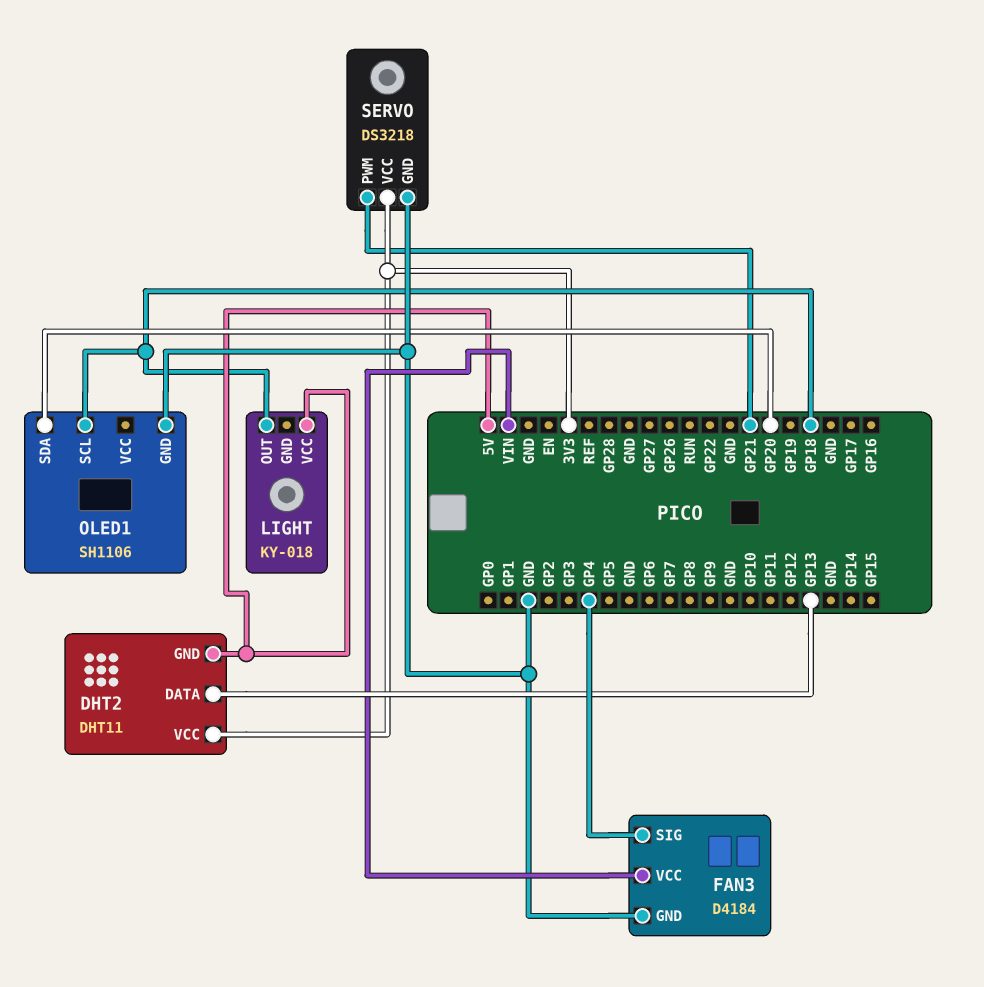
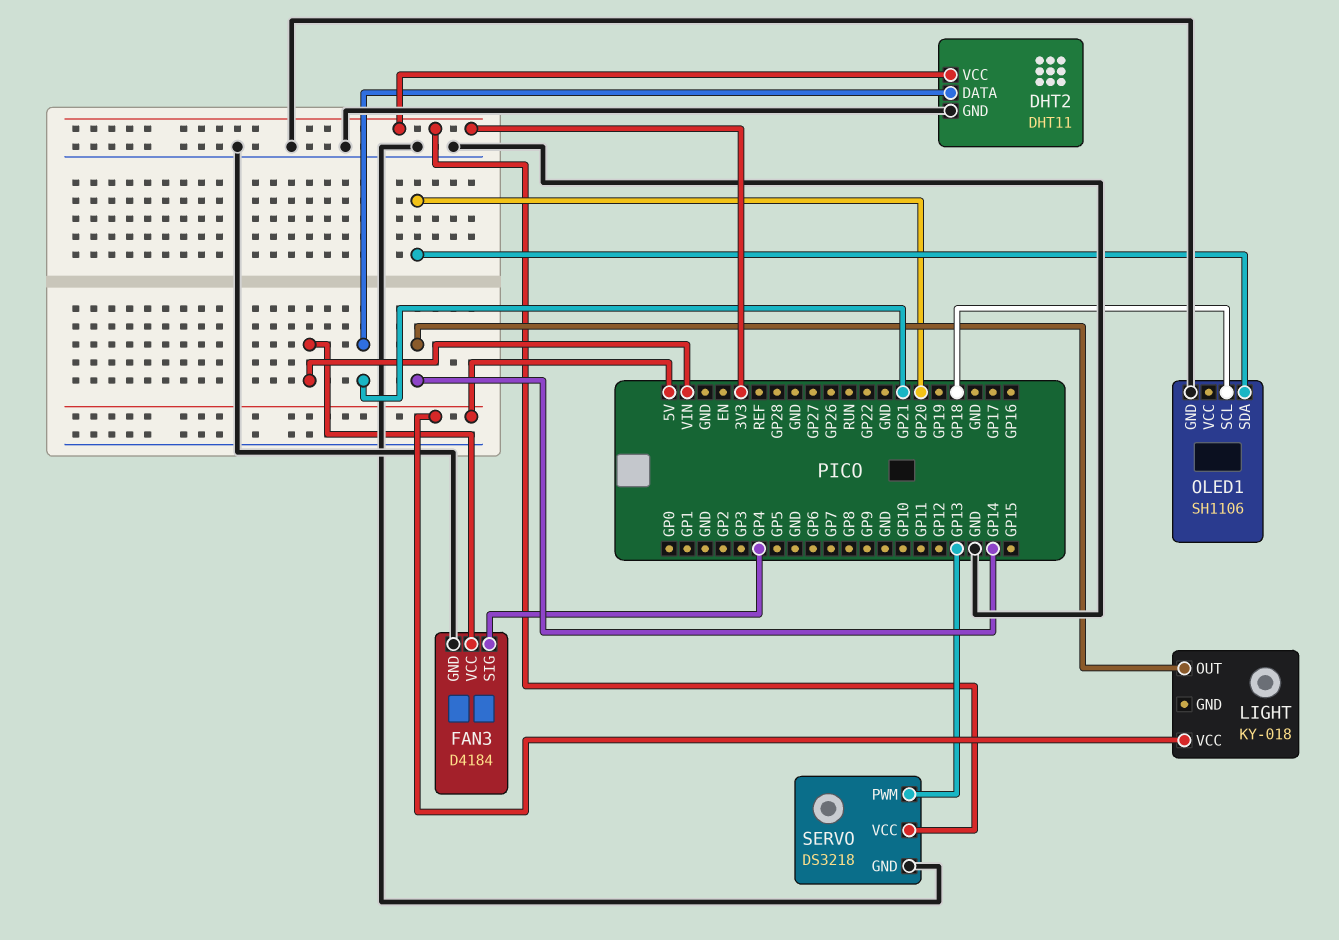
DHT2 pin DATA: GP13 -> GP21
DHT2 pin GND: 5V -> GND
LIGHT pin OUT: GP18 -> GP14
SERVO pin PWM: GP21 -> GP13

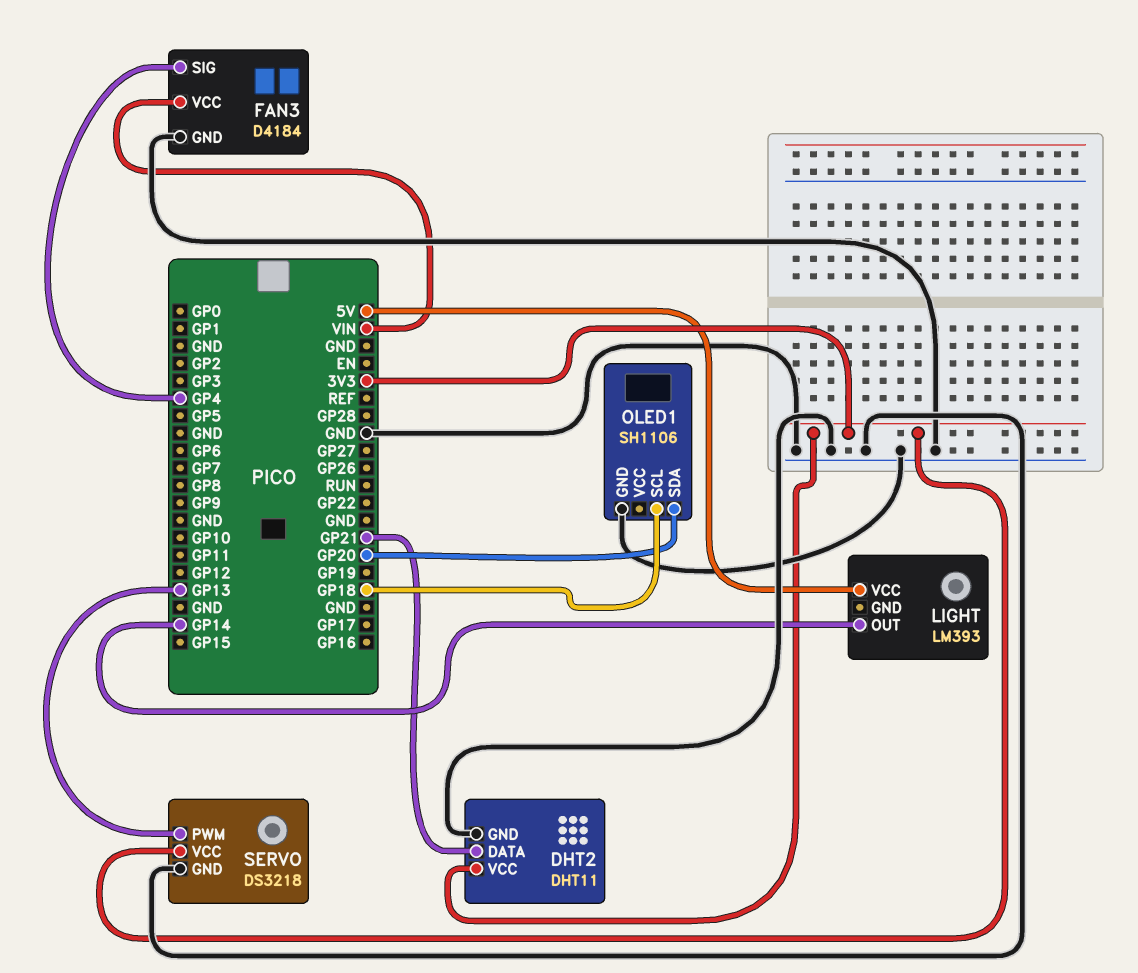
LIGHT: KY-018 -> LM393

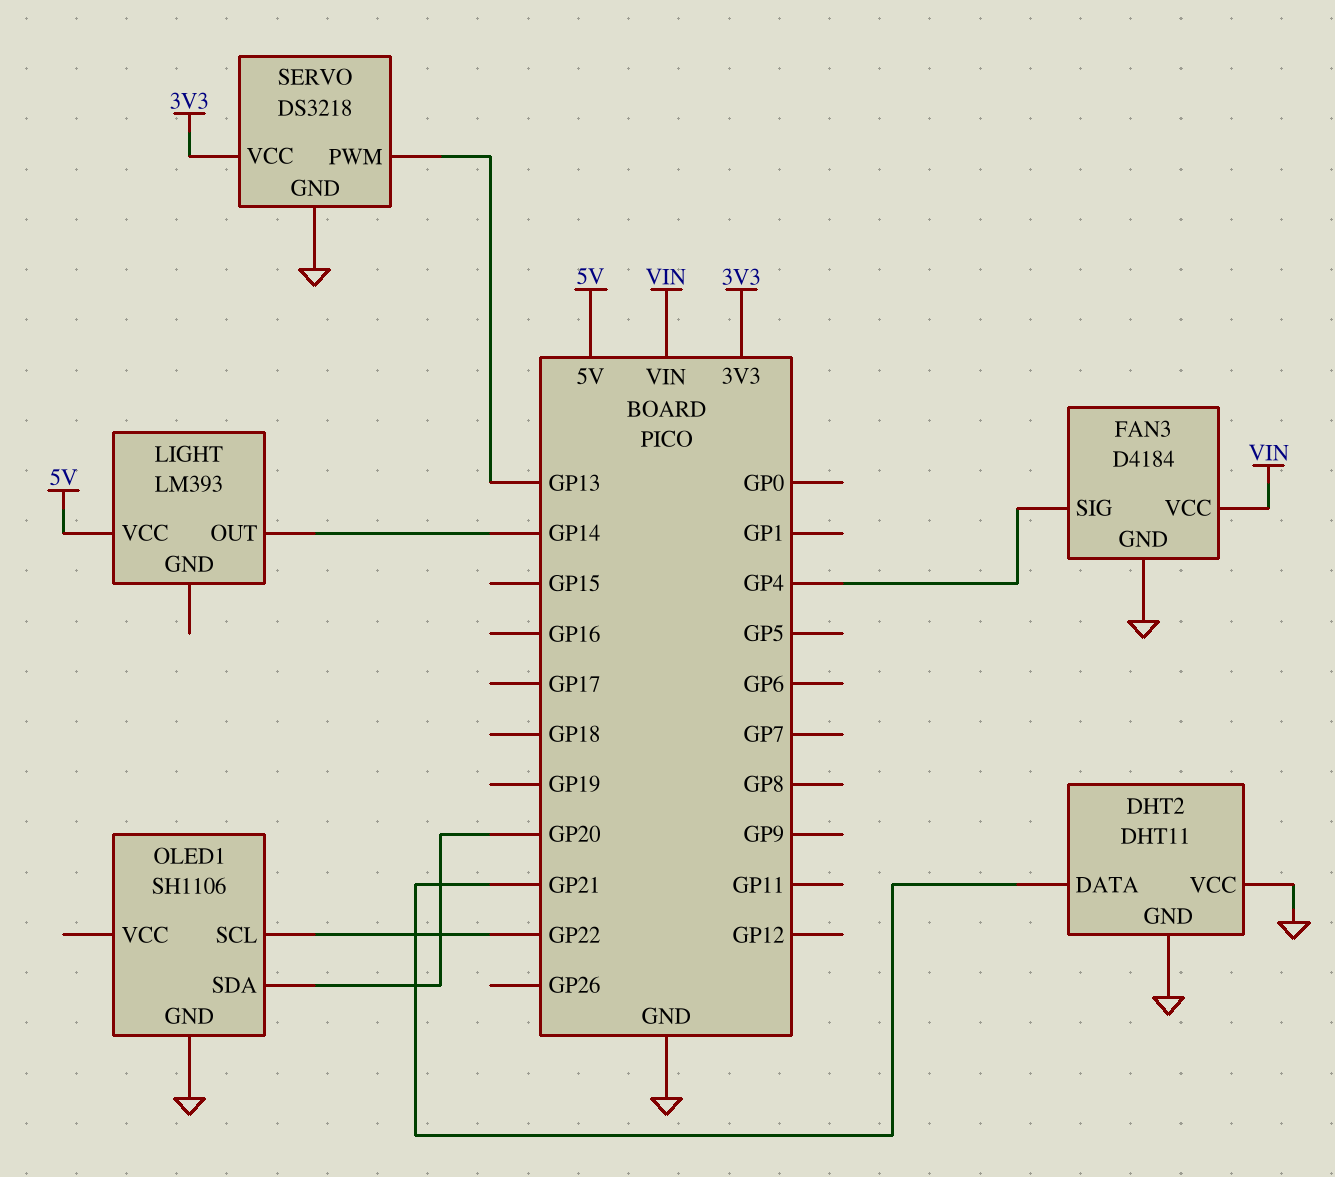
DHT2 pin VCC: 3V3 -> GND
OLED1 pin SCL: GP18 -> GP22

